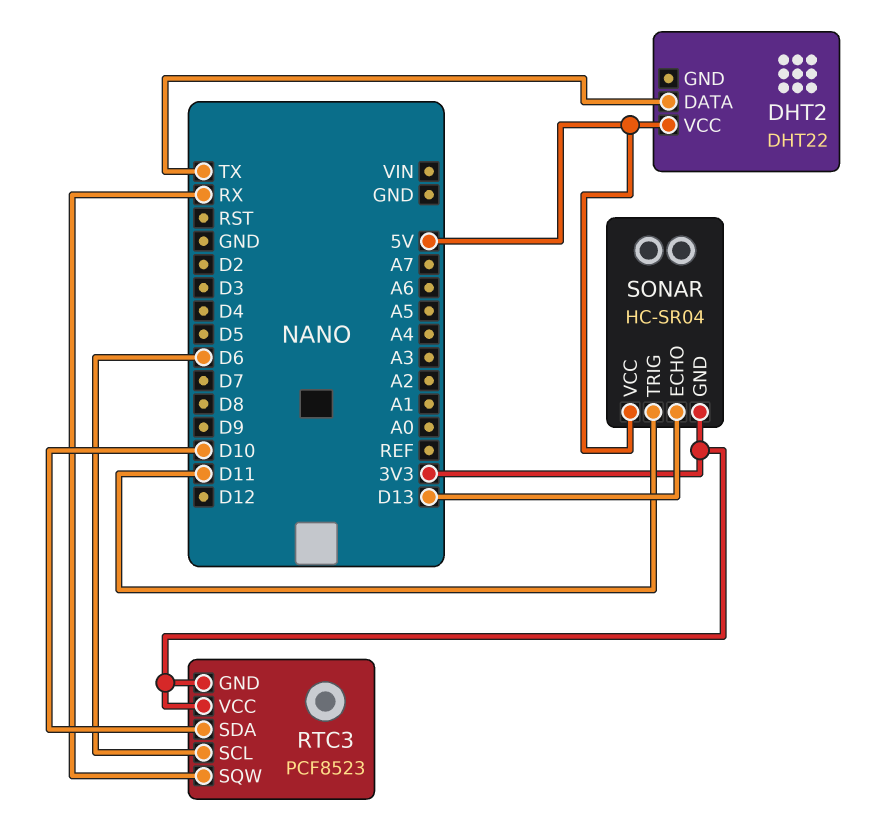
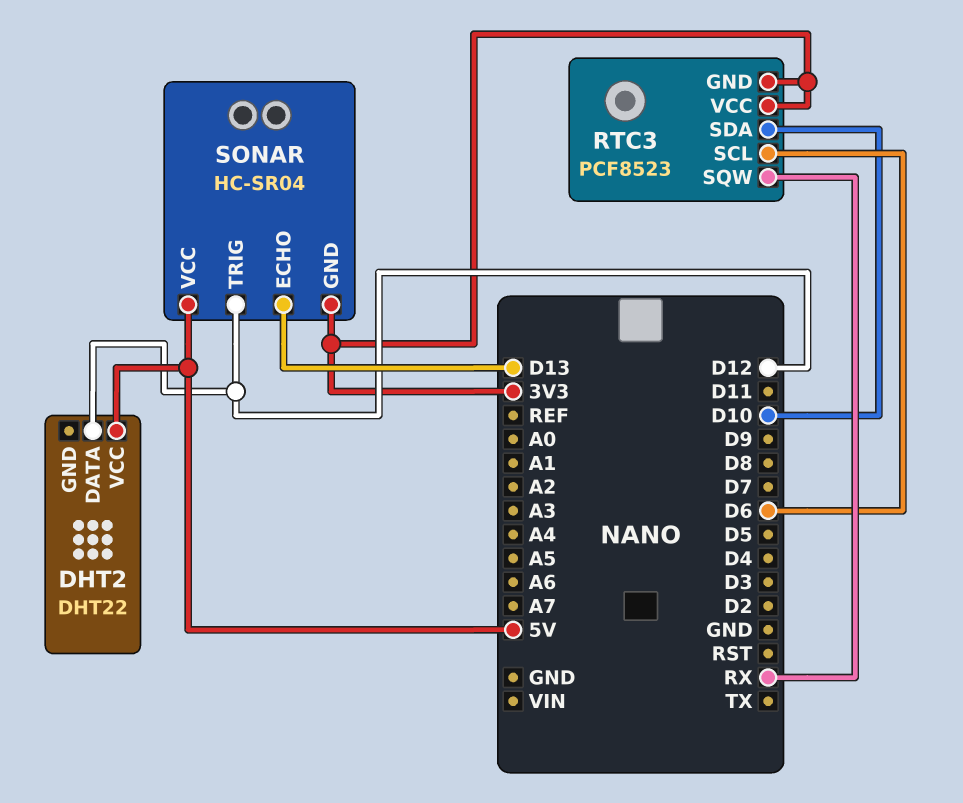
DHT2 pin DATA: TX -> D12
SONAR pin TRIG: D11 -> D12

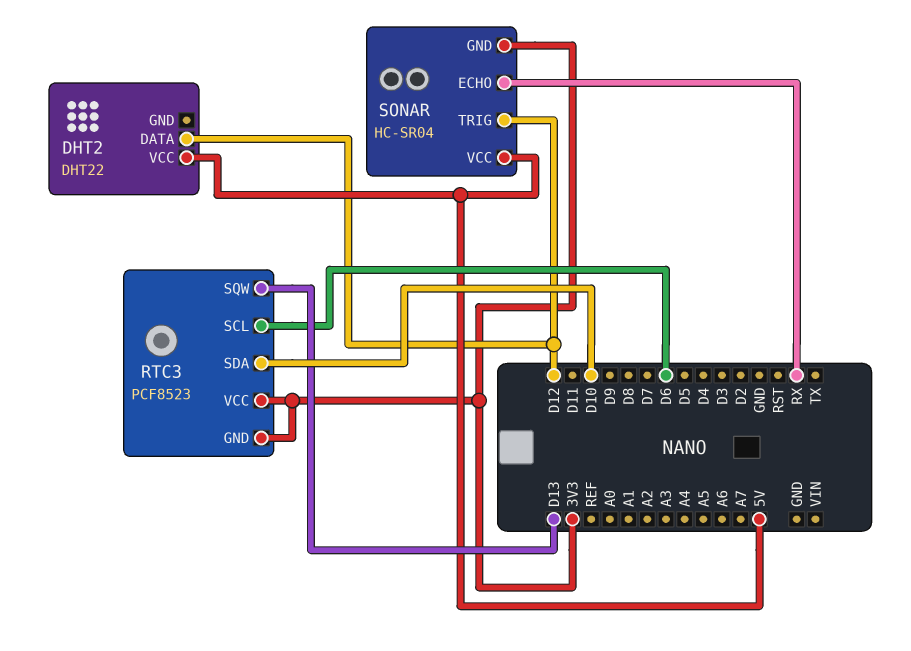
RTC3 pin SQW: RX -> D13
SONAR pin ECHO: D13 -> RX

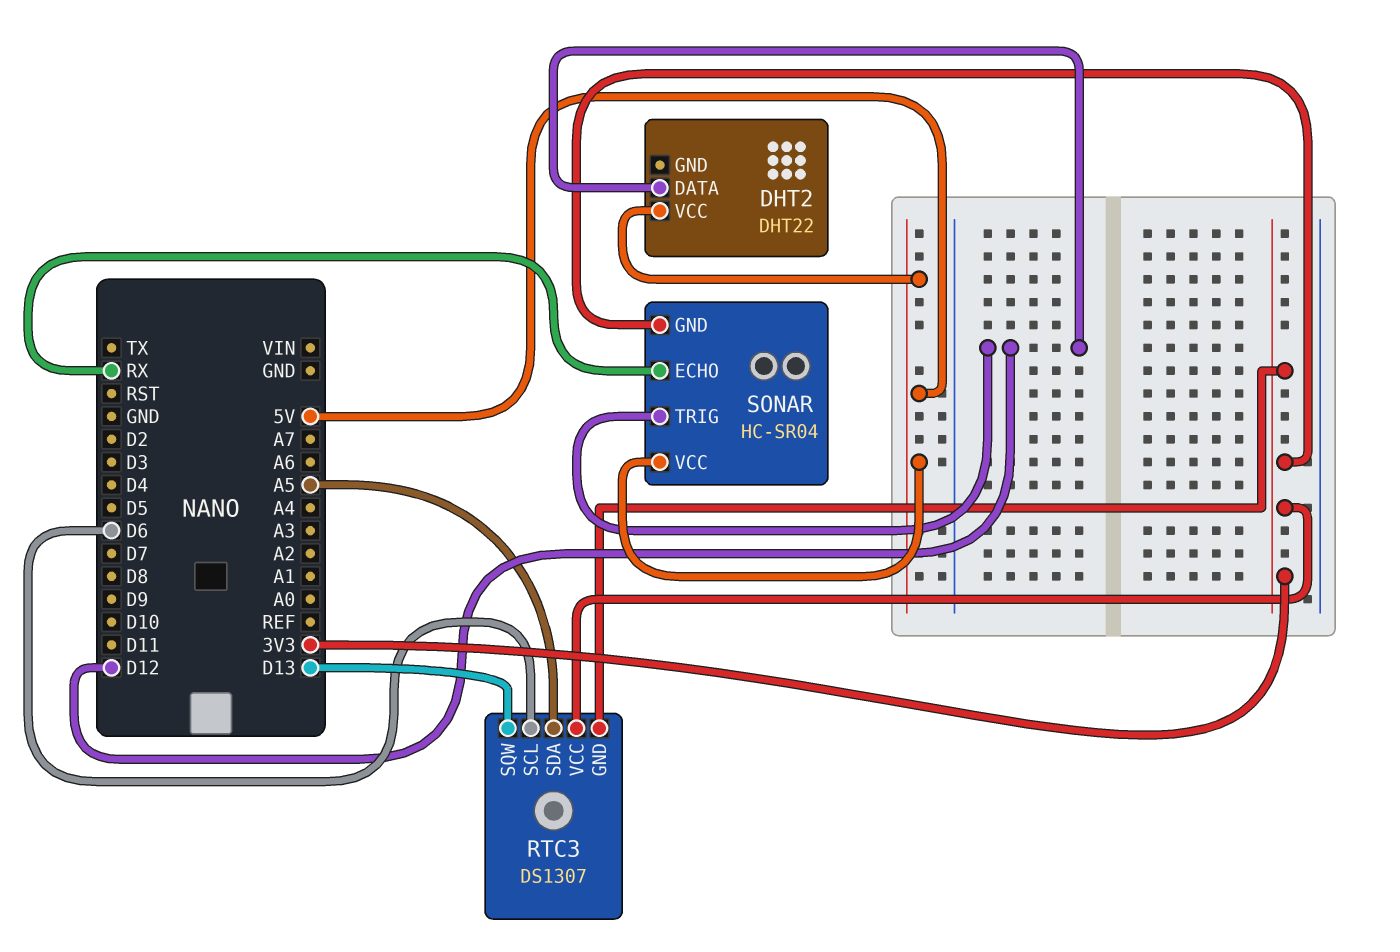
RTC3: PCF8523 -> DS1307
RTC3 pin SDA: D10 -> A5

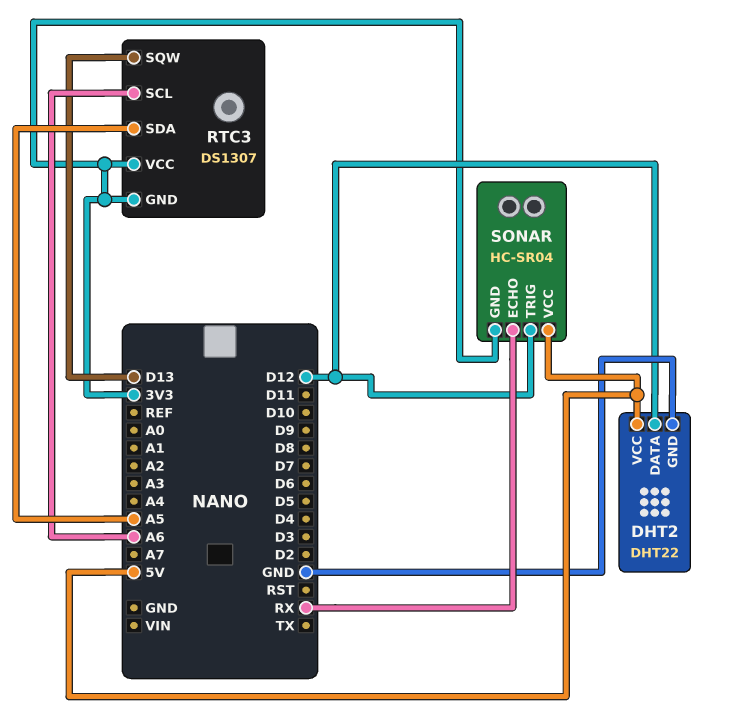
DHT2 pin GND: none -> GND
RTC3 pin SCL: D6 -> A6

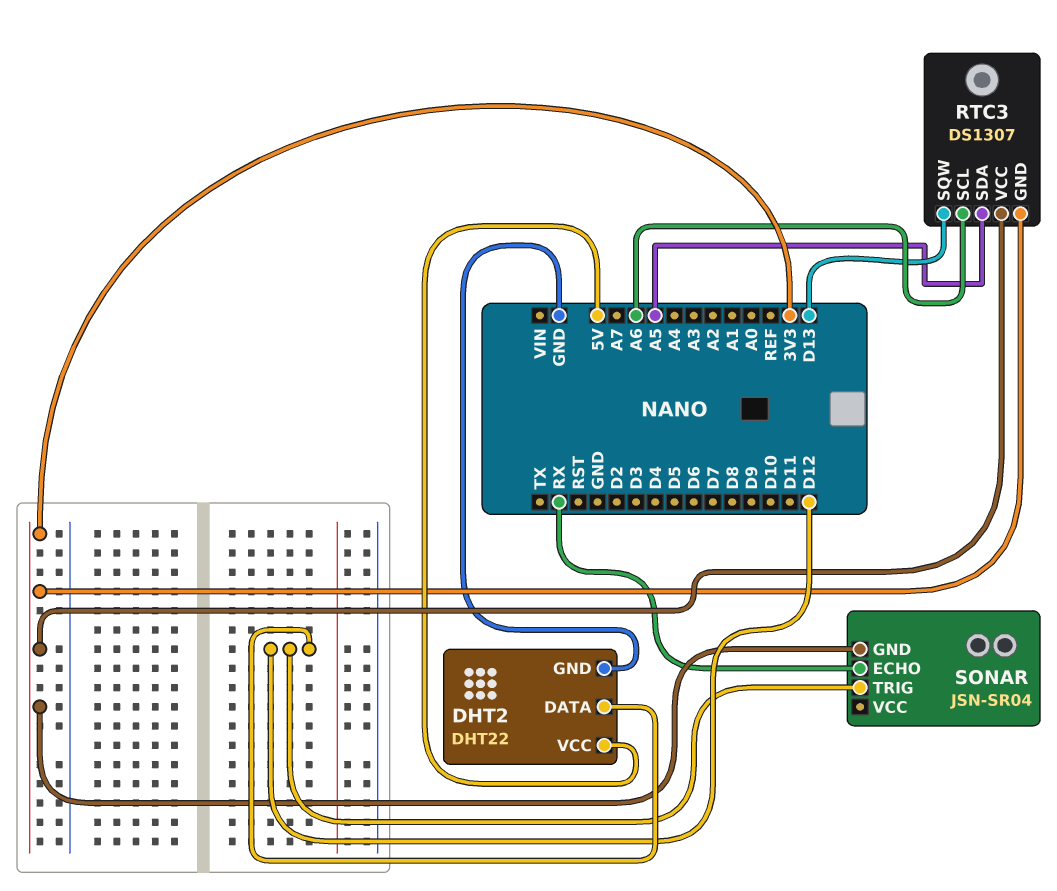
SONAR: HC-SR04 -> JSN-SR04
SONAR pin VCC: 5V -> none

